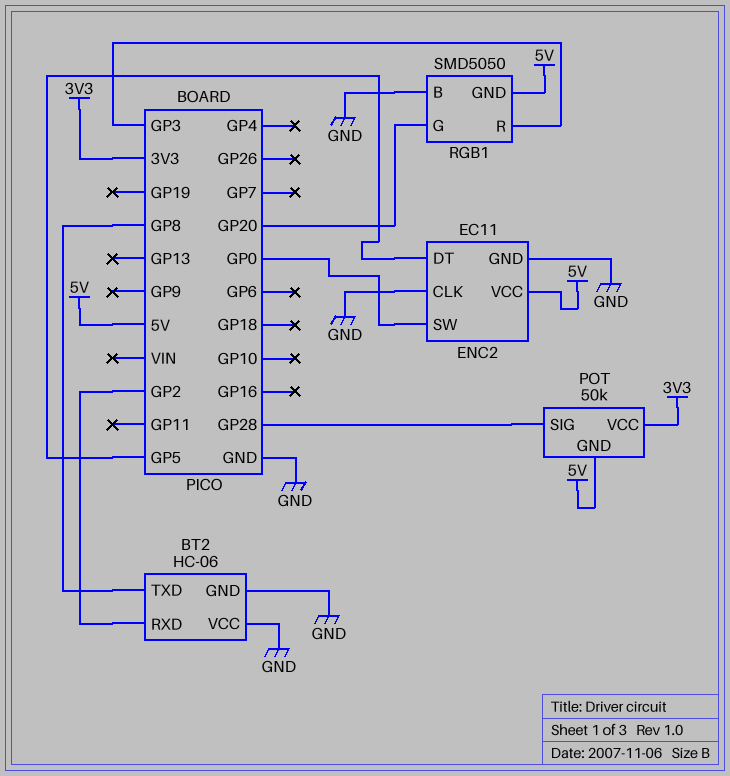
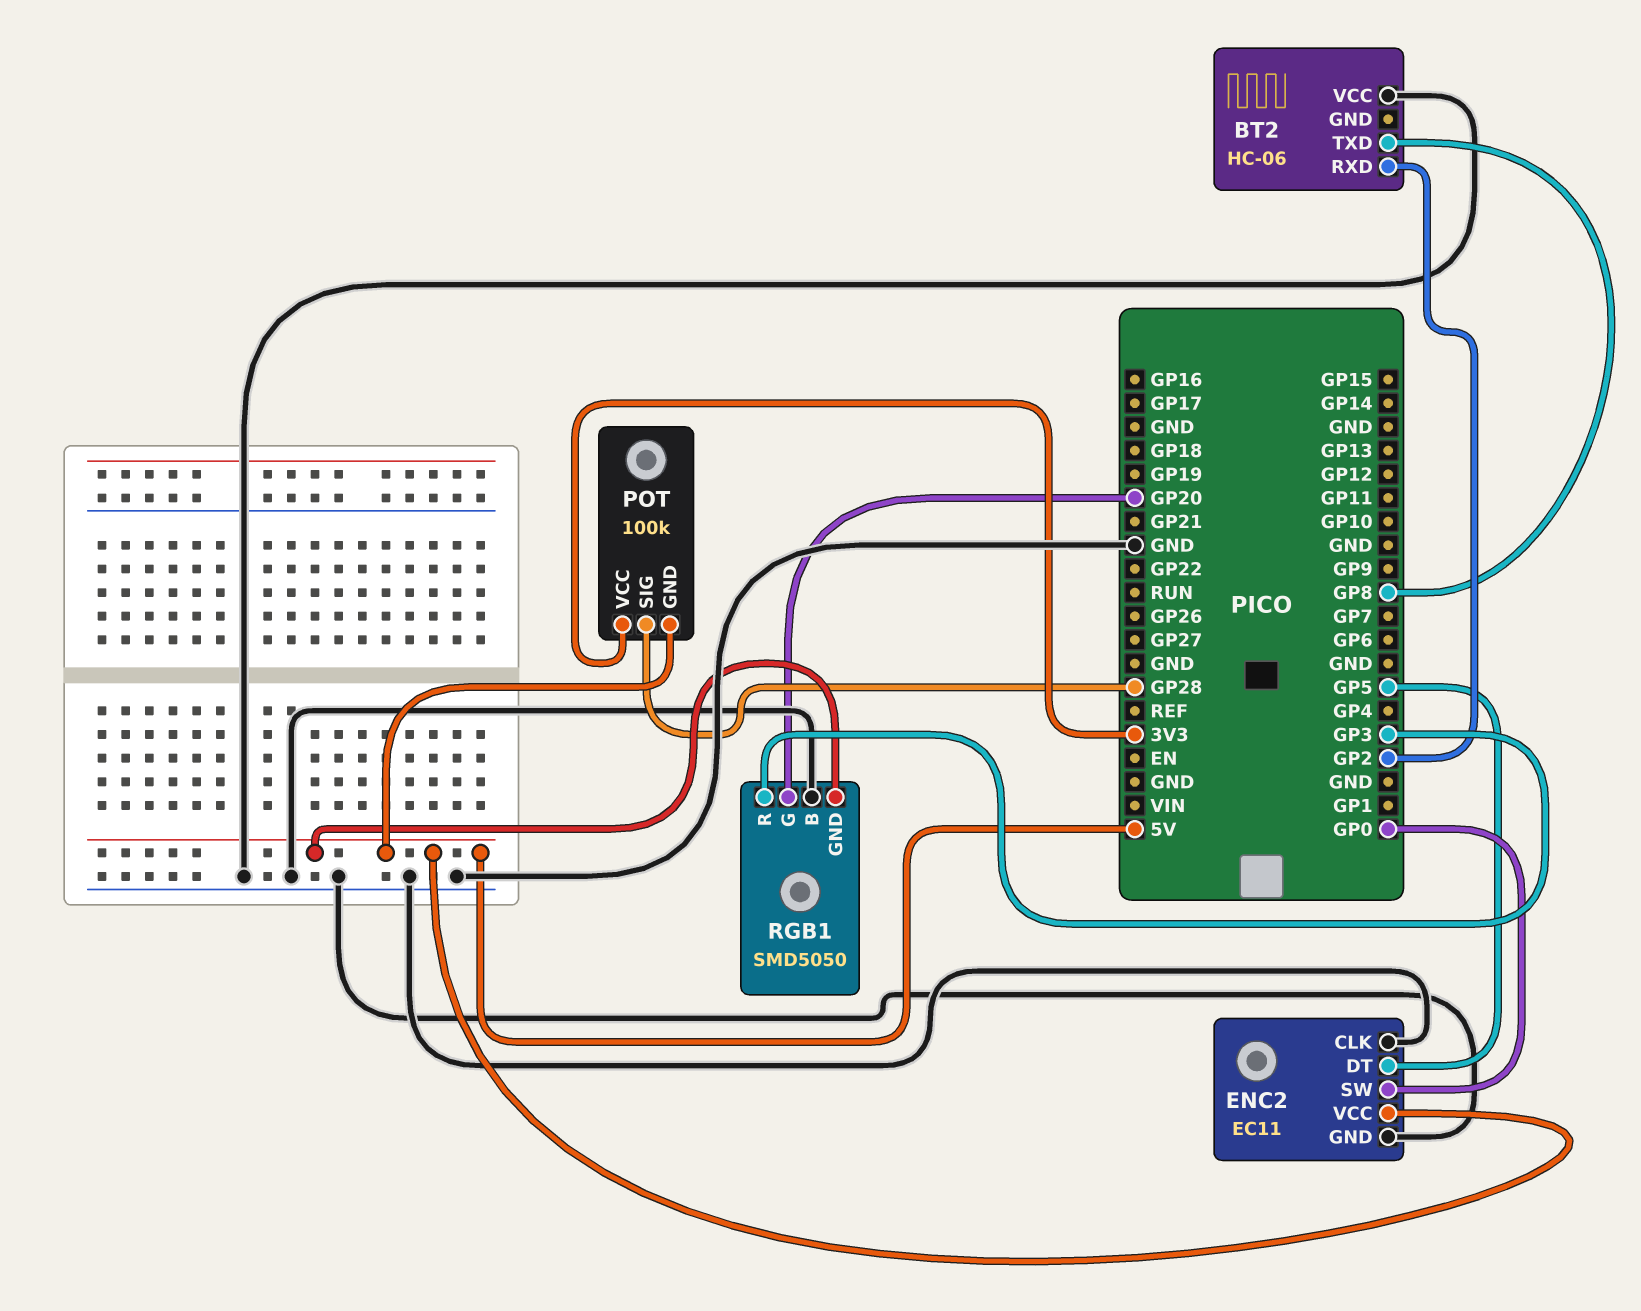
BT2 pin GND: GND -> none
POT: 50k -> 100k

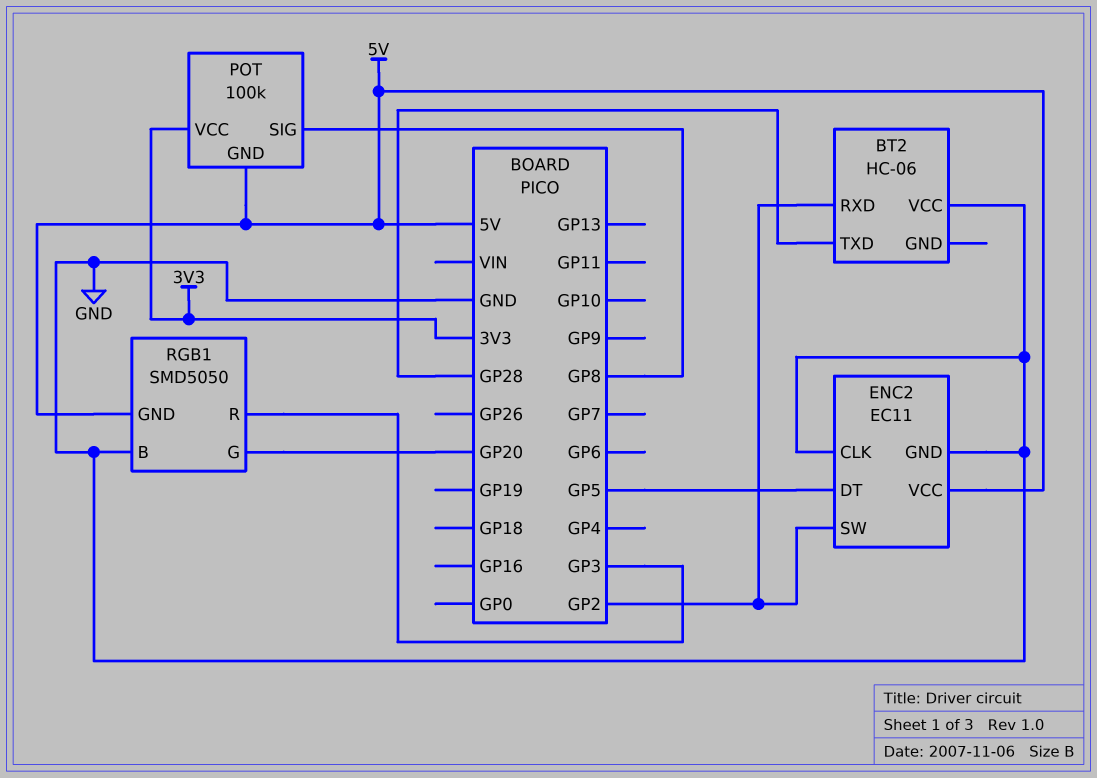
BT2 pin TXD: GP8 -> GP28
ENC2 pin SW: GP0 -> GP2
POT pin SIG: GP28 -> GP8

